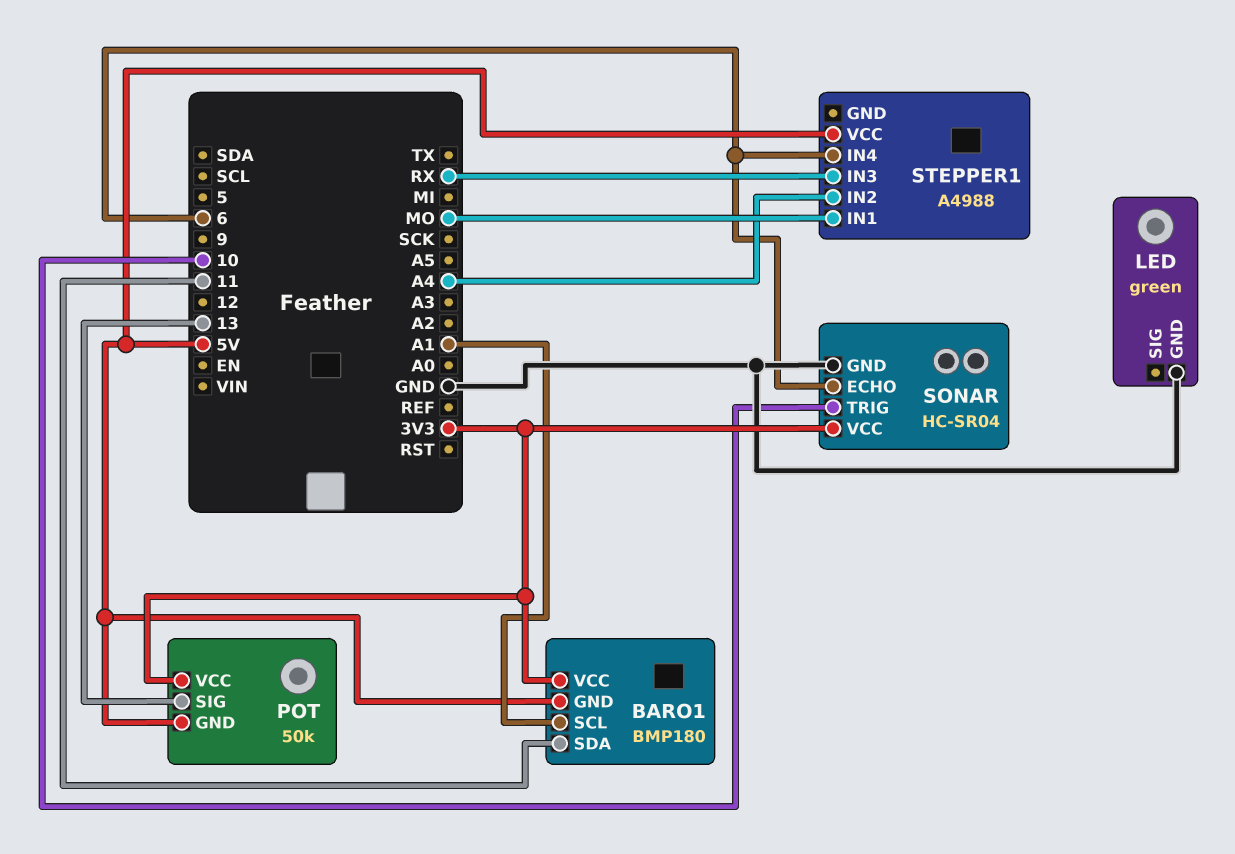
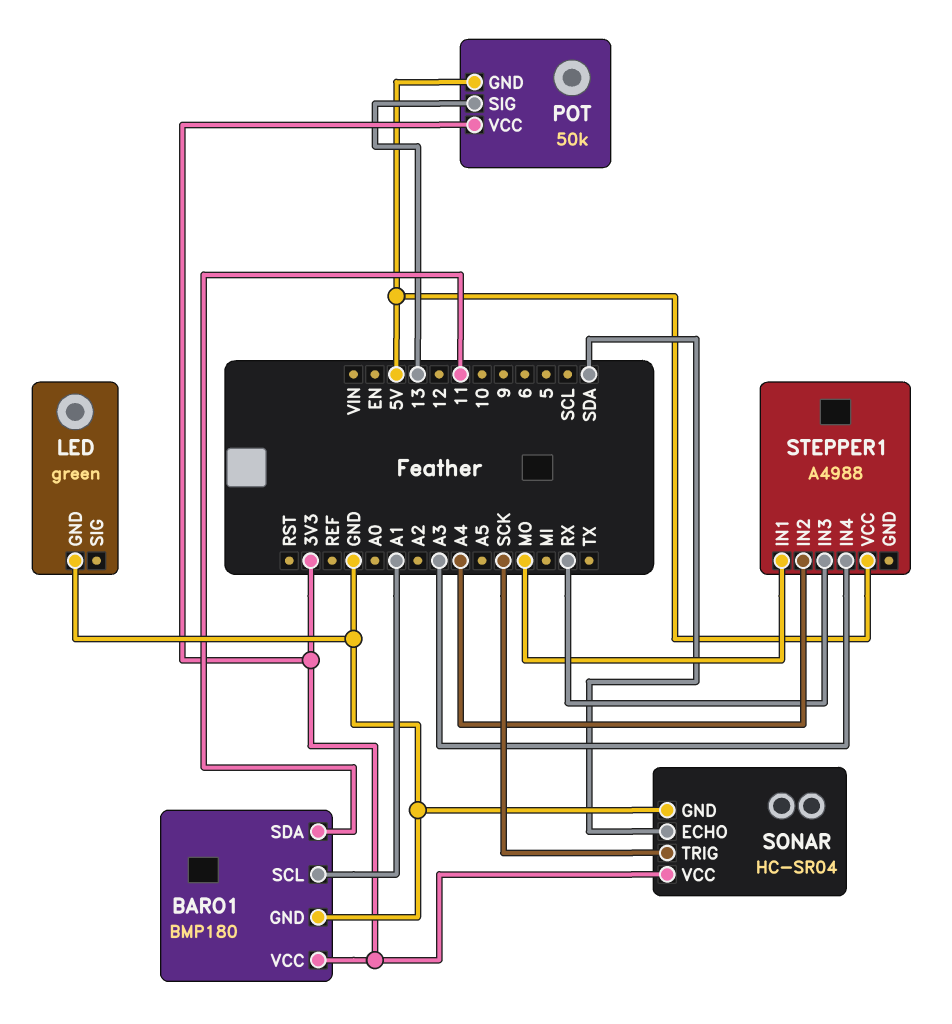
BARO1 pin GND: 5V -> GND
SONAR pin ECHO: 6 -> SDA
SONAR pin TRIG: 10 -> SCK
STEPPER1 pin IN4: 6 -> A3

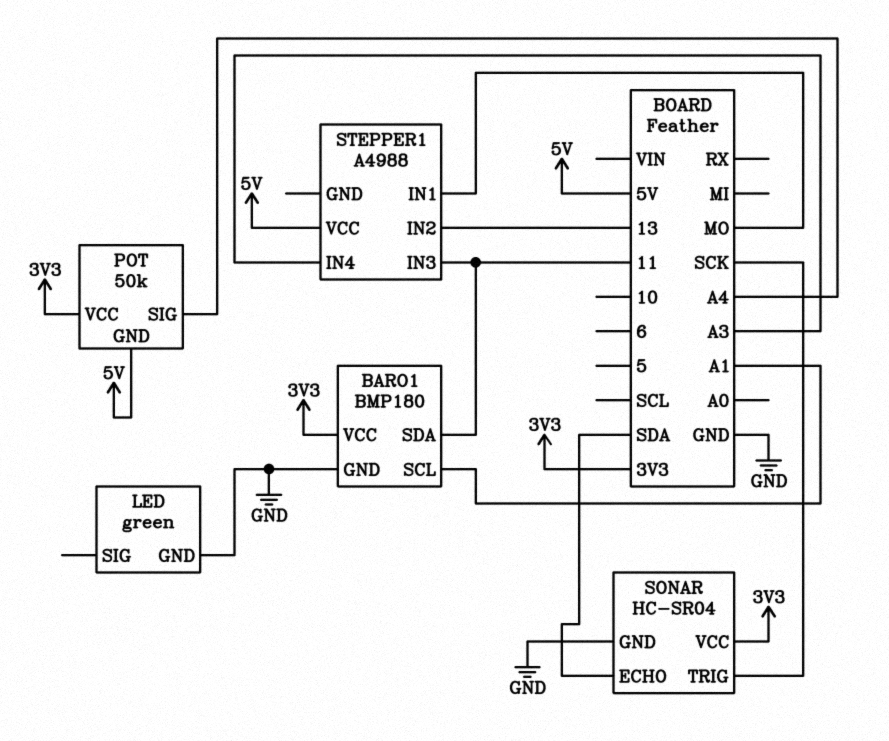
POT pin SIG: 13 -> A4
STEPPER1 pin IN2: A4 -> 13
STEPPER1 pin IN3: RX -> 11

